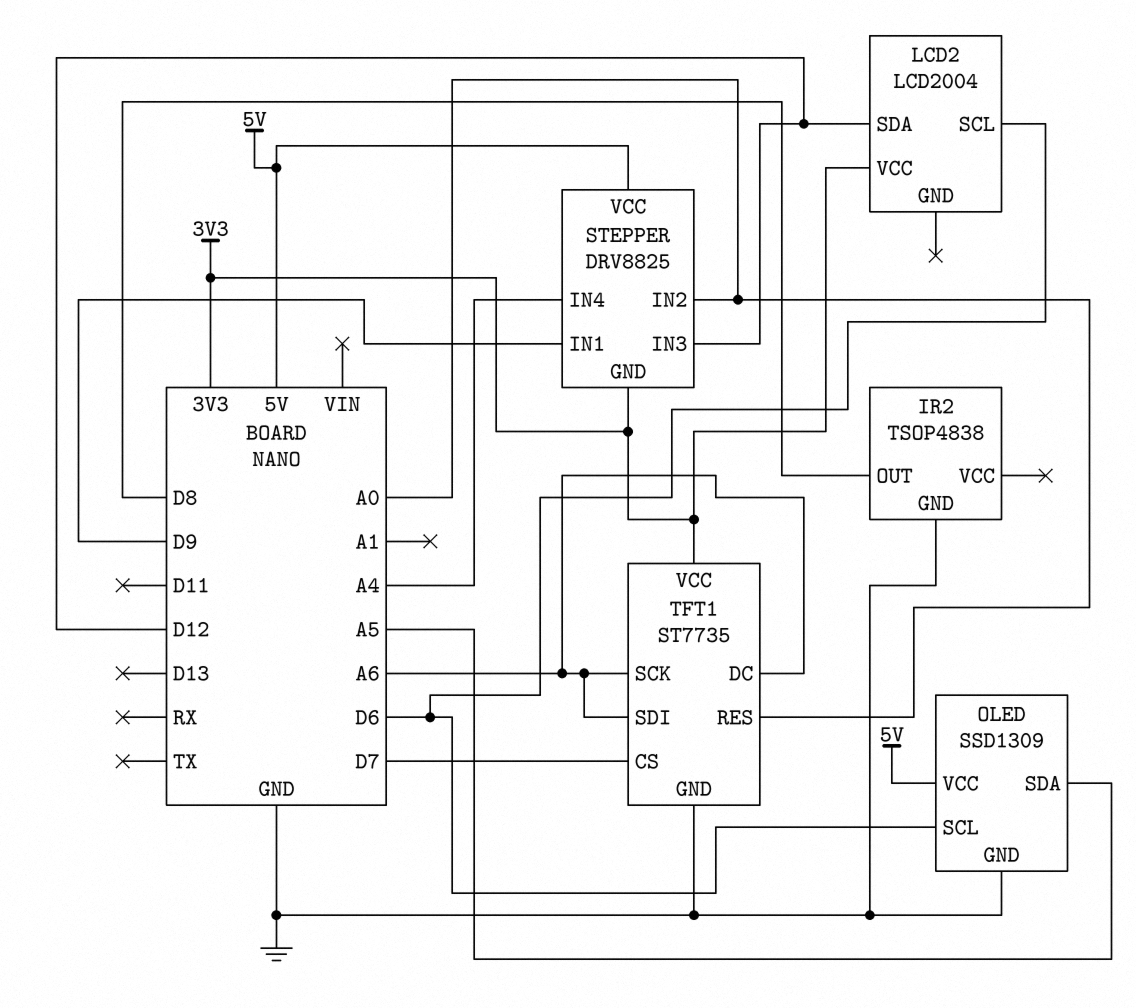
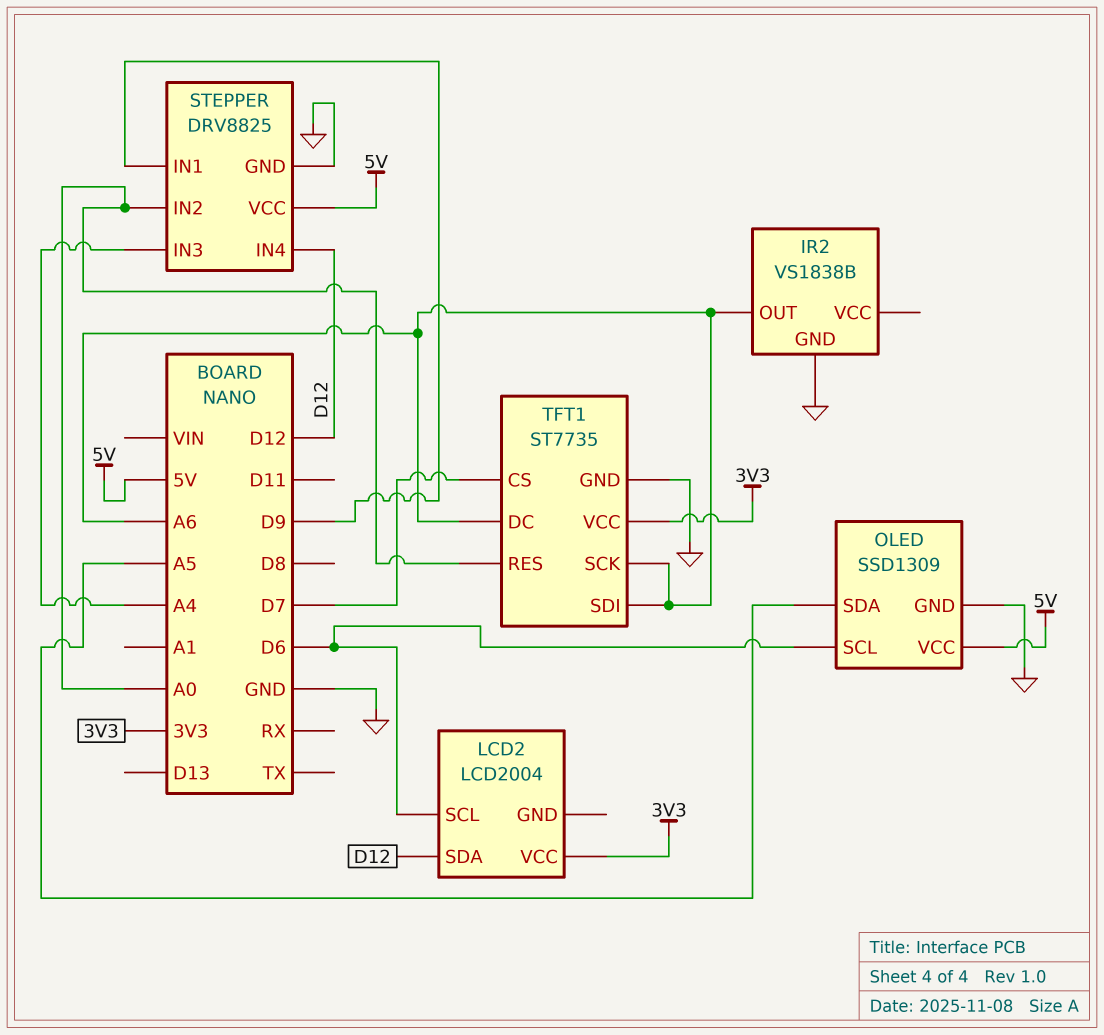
IR2: TSOP4838 -> VS1838B
IR2 pin OUT: D8 -> A6
STEPPER pin GND: 3V3 -> GND
STEPPER pin IN3: D12 -> A4
STEPPER pin IN4: A4 -> D12

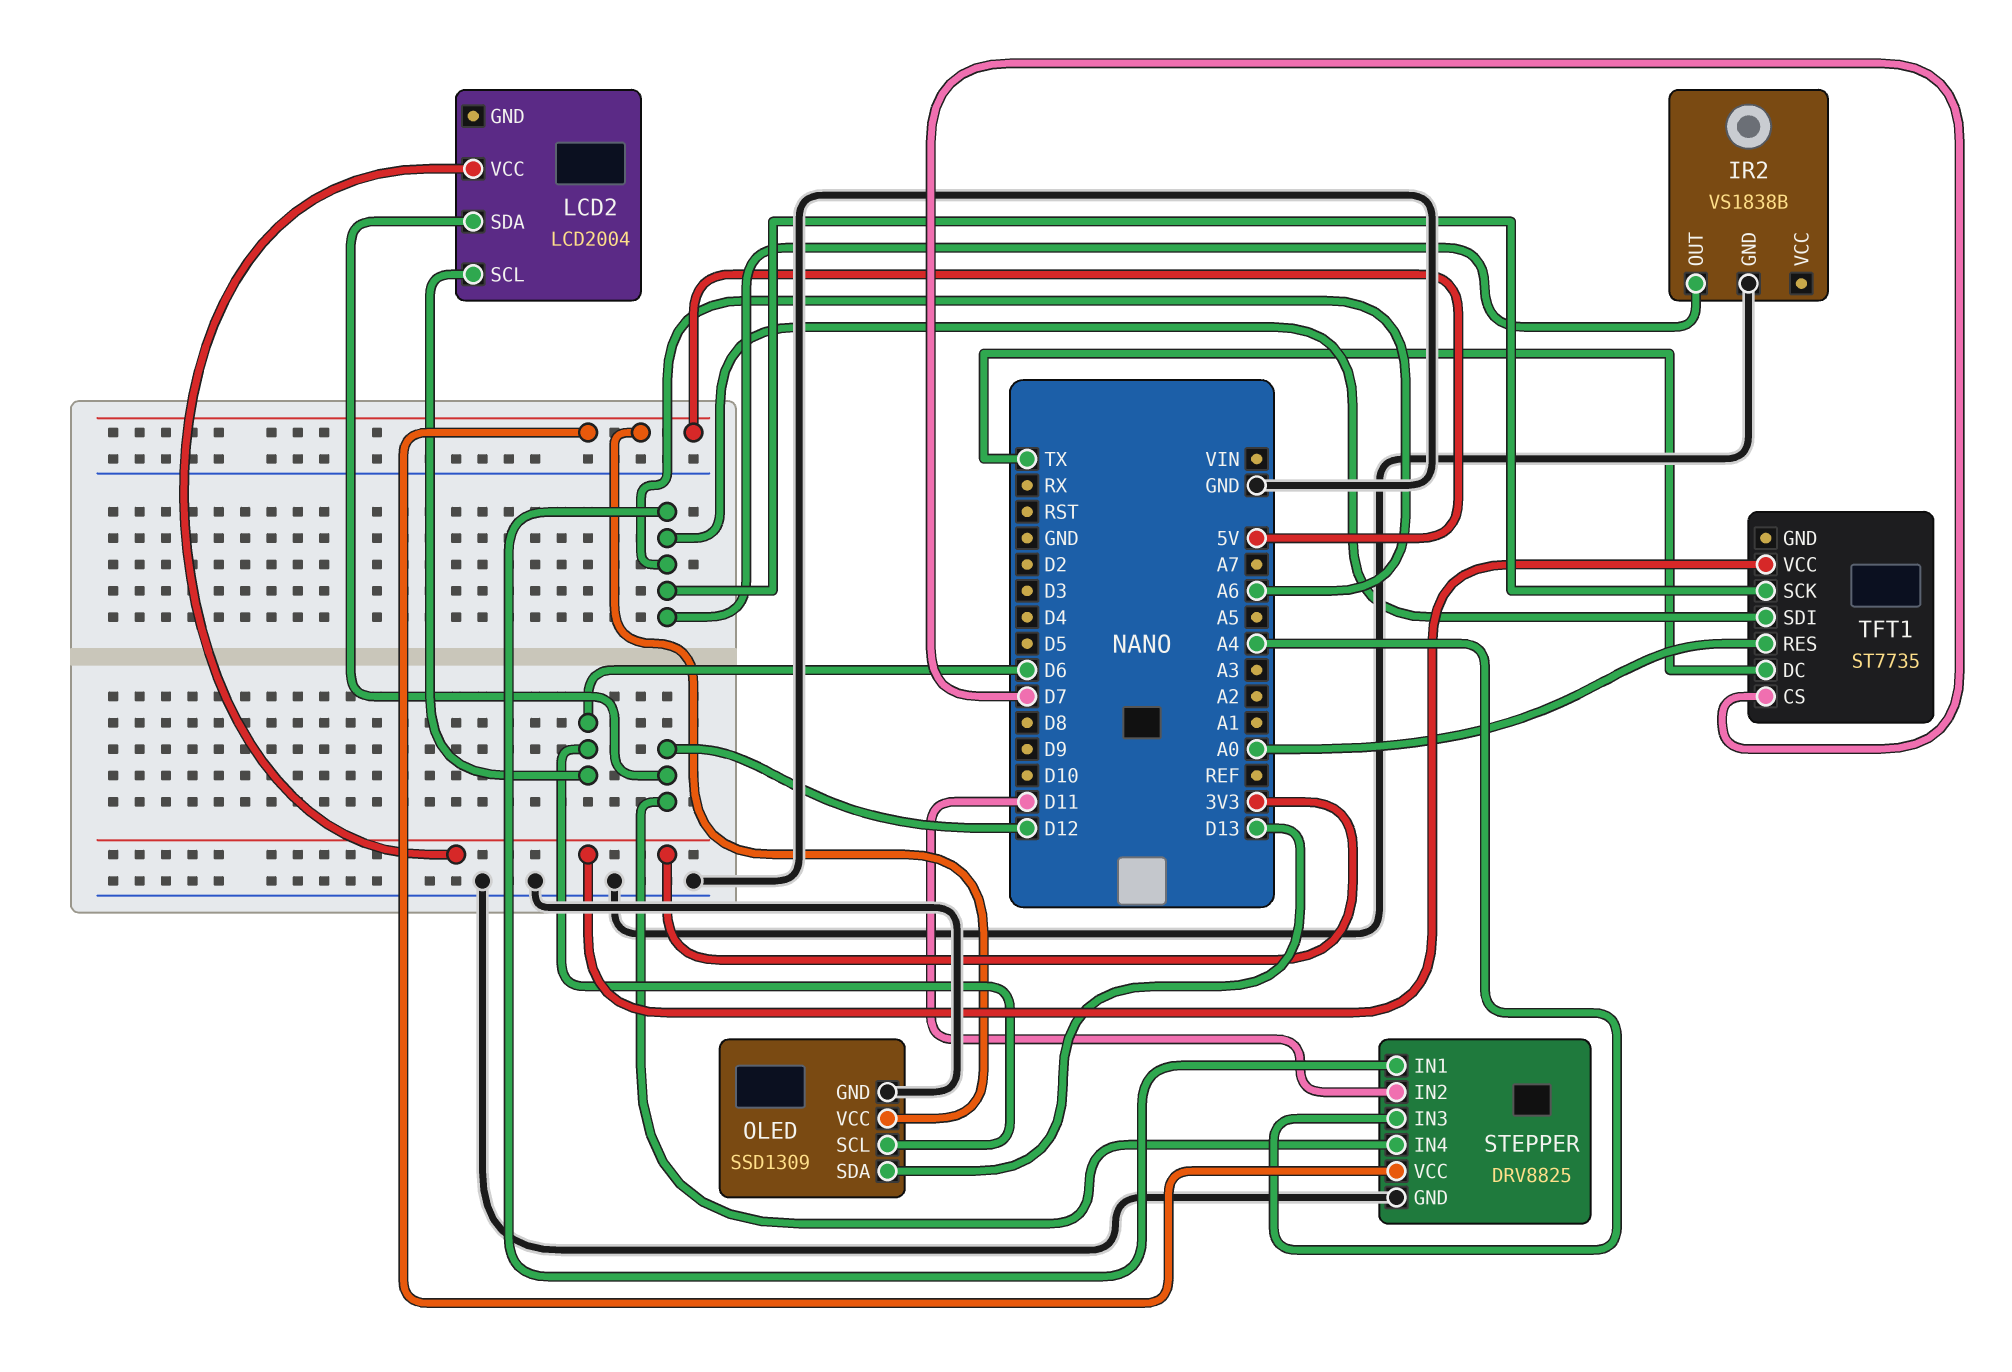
OLED pin SDA: A5 -> D13
STEPPER pin IN1: D9 -> A6
STEPPER pin IN2: A0 -> D11
TFT1 pin DC: A6 -> TX
TFT1 pin GND: GND -> none

